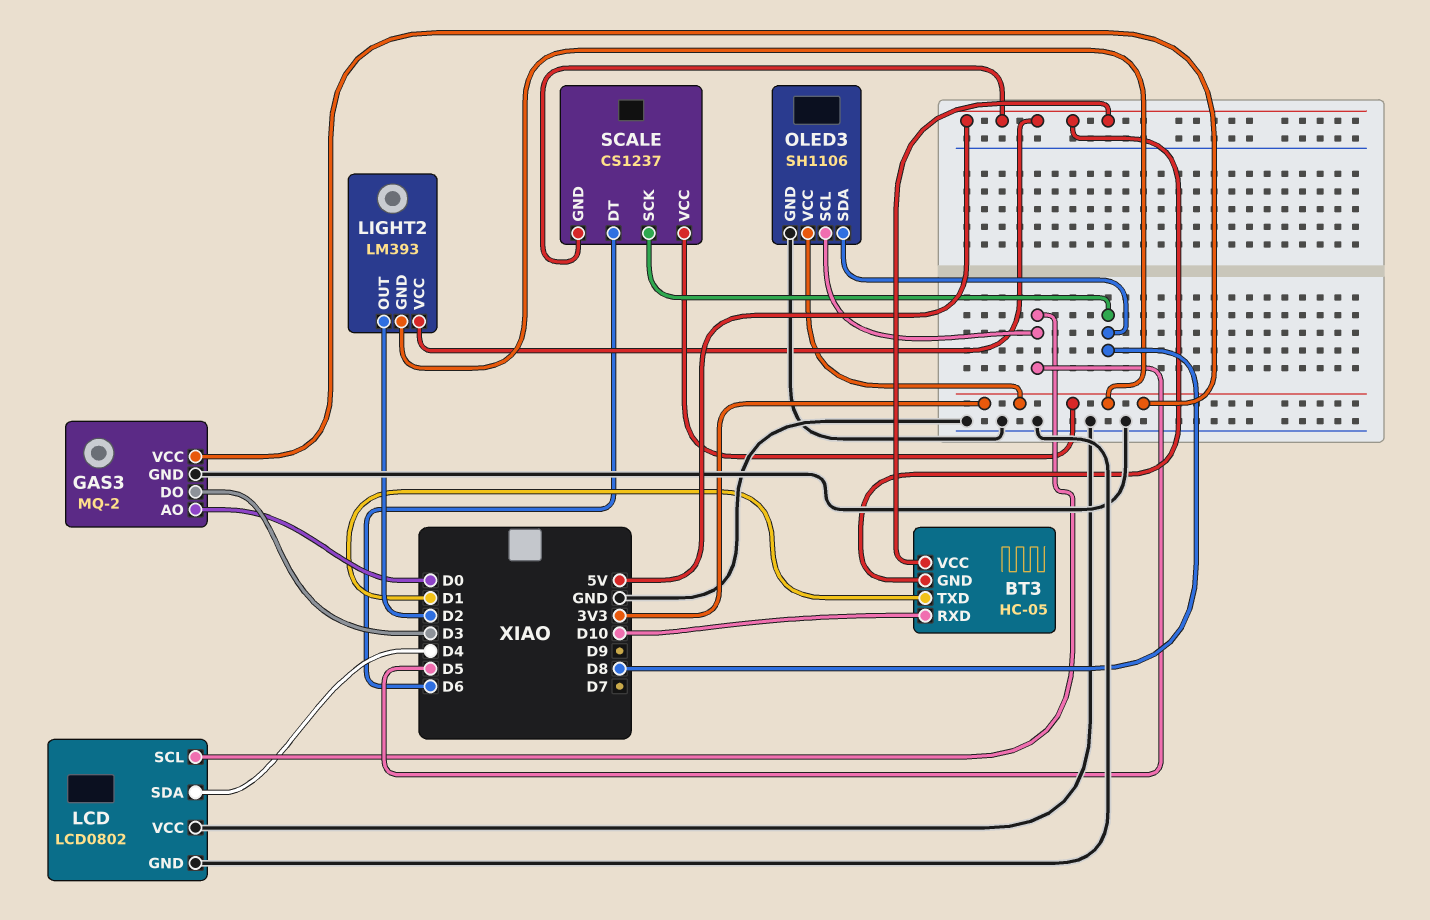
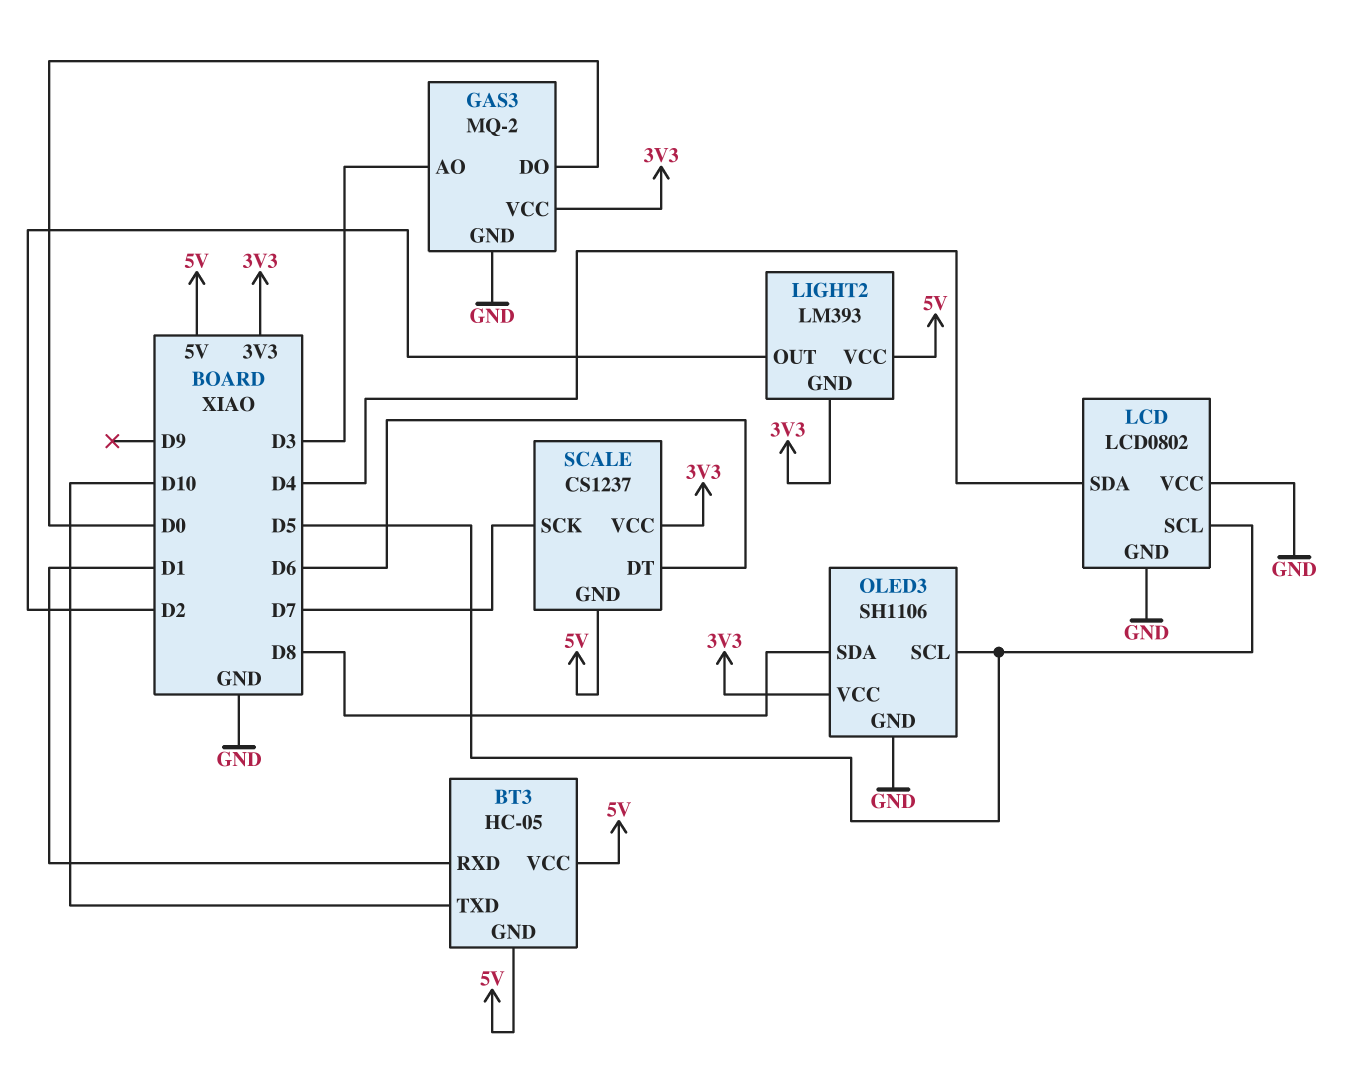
BT3 pin RXD: D10 -> D1
BT3 pin TXD: D1 -> D10
GAS3 pin AO: D0 -> D3
GAS3 pin DO: D3 -> D0
SCALE pin SCK: D8 -> D7

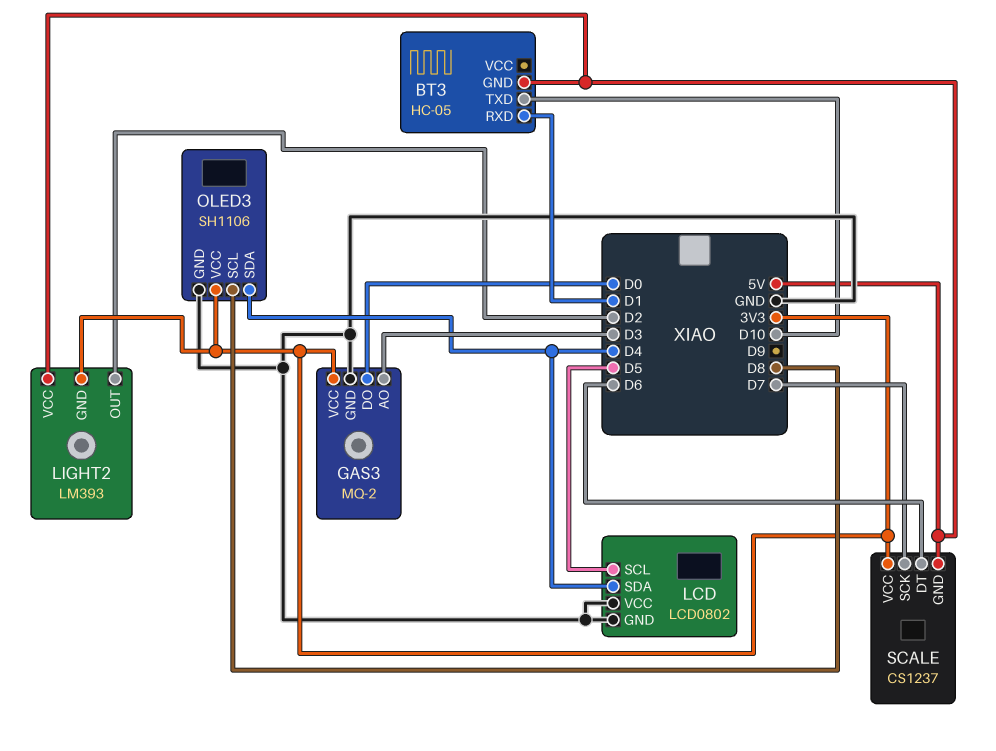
BT3 pin VCC: 5V -> none
OLED3 pin SCL: D5 -> D8
OLED3 pin SDA: D8 -> D4

